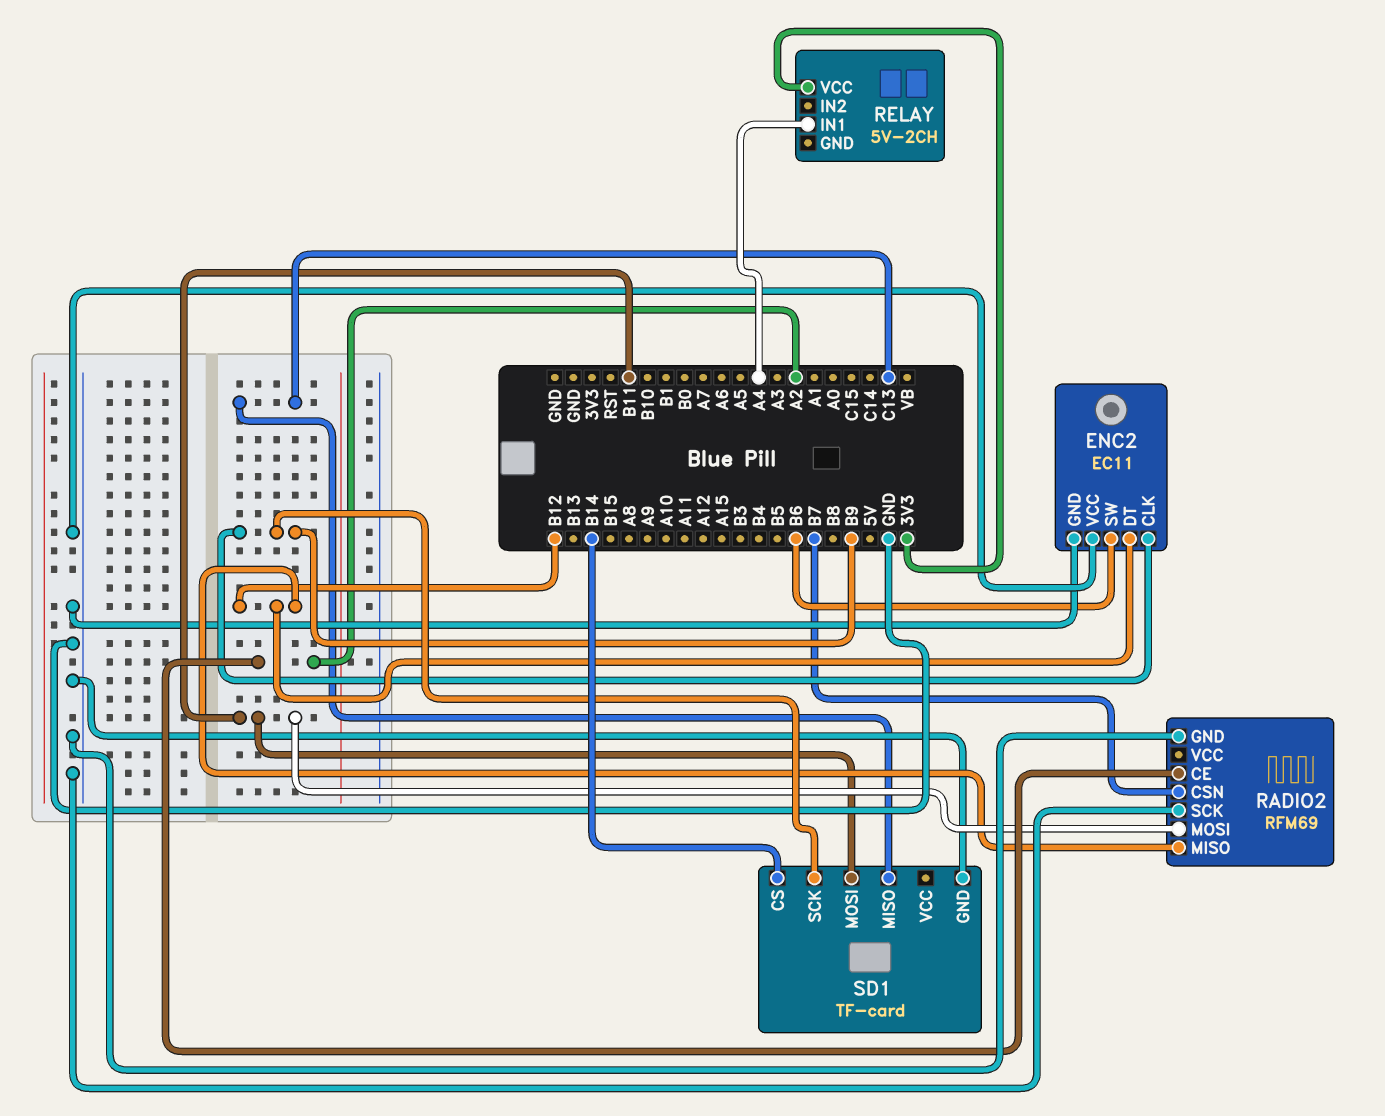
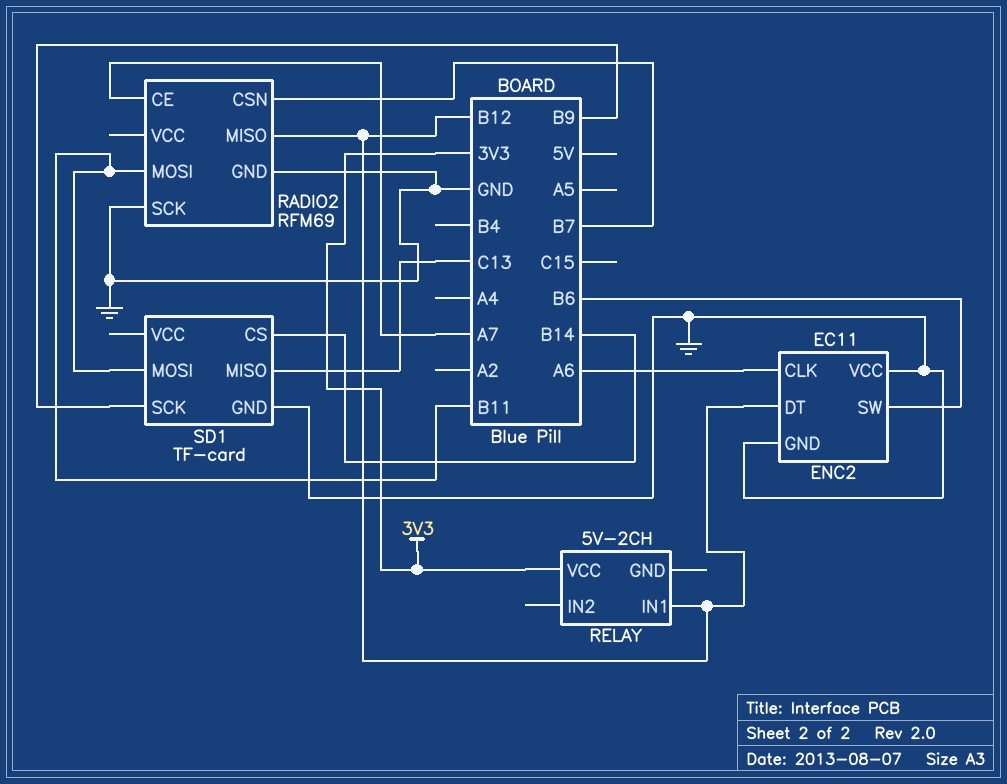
ENC2 pin CLK: B9 -> A6
RADIO2 pin CE: A2 -> A7
RELAY pin IN1: A4 -> B12

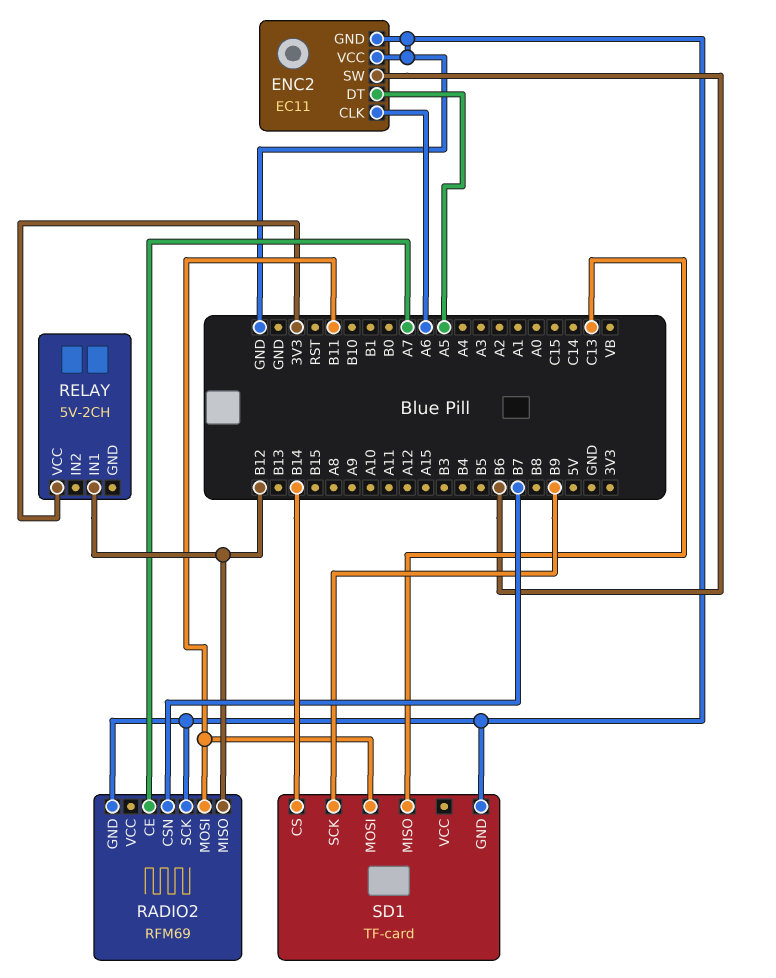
ENC2 pin DT: B12 -> A5

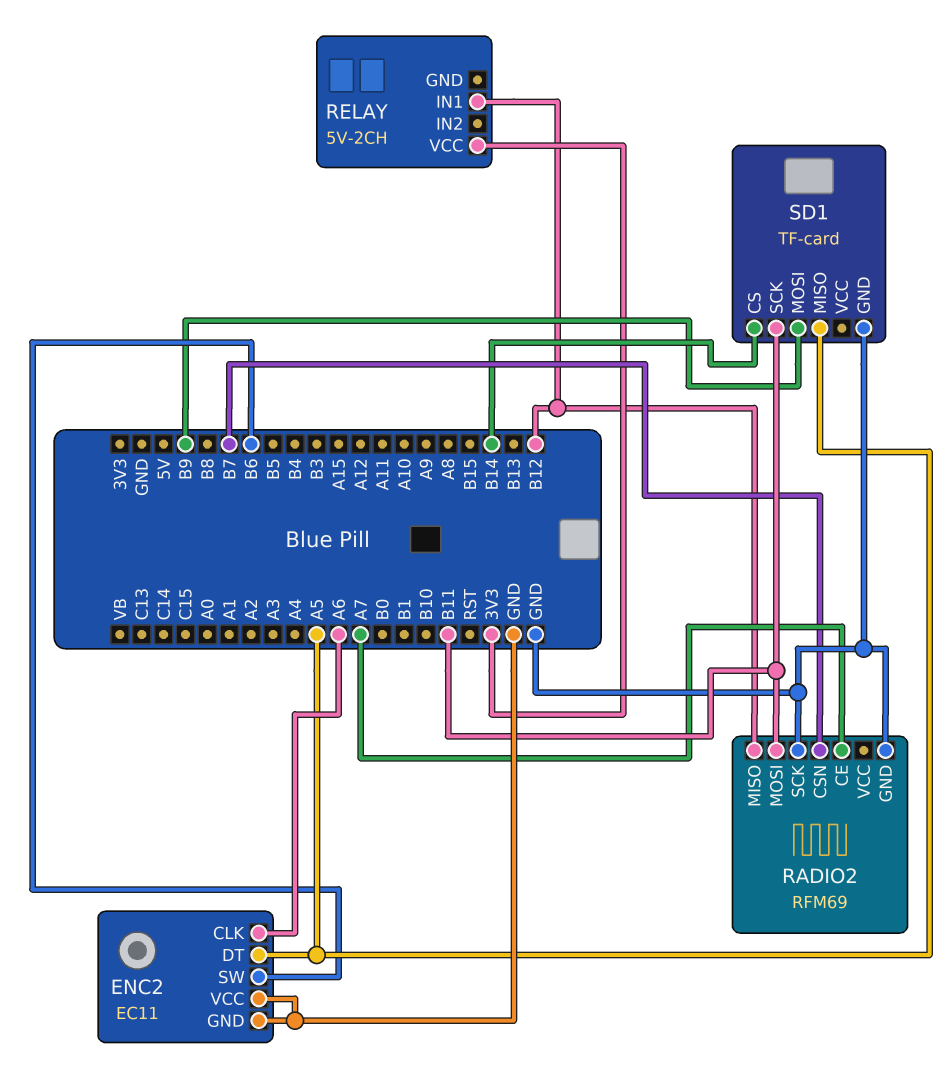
SD1 pin MISO: C13 -> A5
SD1 pin MOSI: B11 -> B9
SD1 pin SCK: B9 -> B11

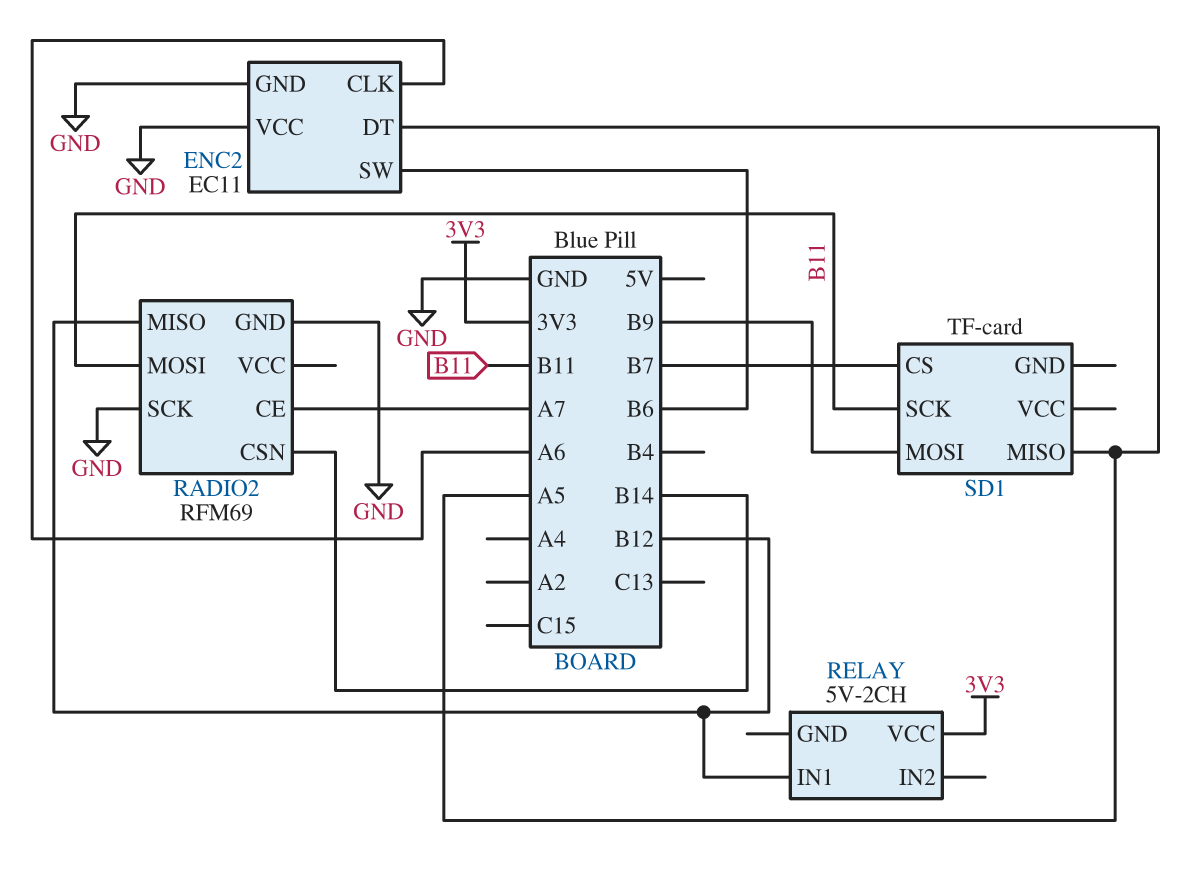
RADIO2 pin CSN: B7 -> B14
SD1 pin CS: B14 -> B7
SD1 pin GND: GND -> none

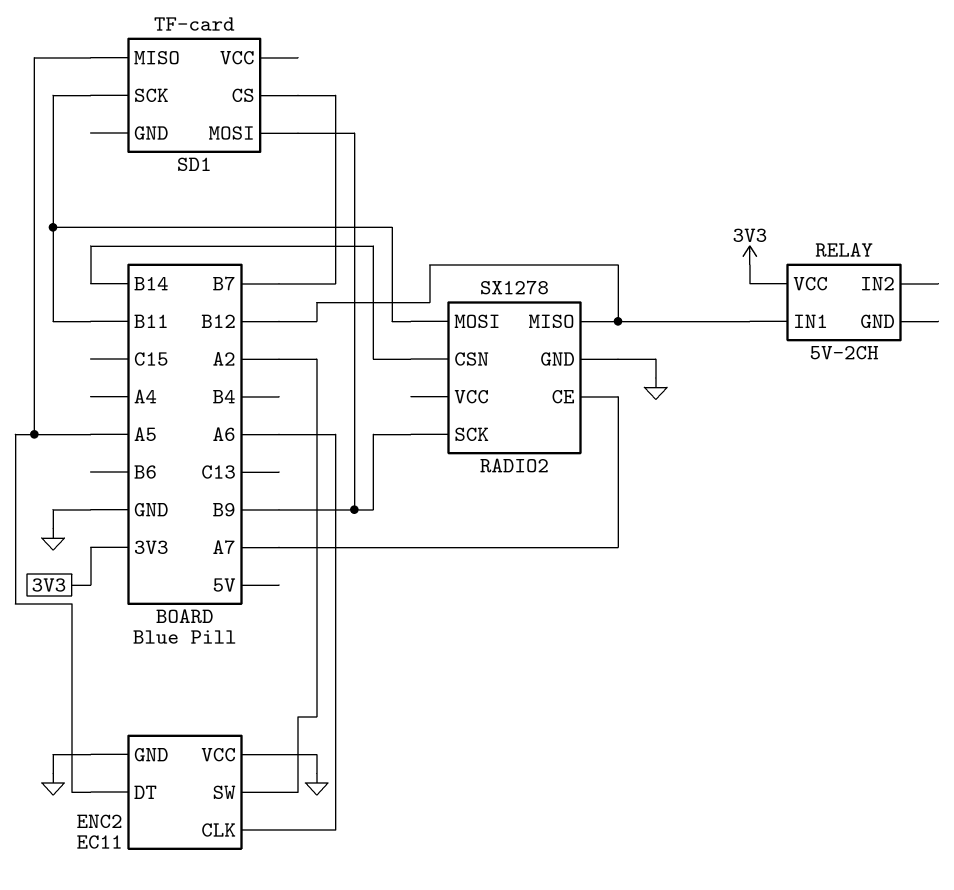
ENC2 pin SW: B6 -> A2
RADIO2: RFM69 -> SX1278
RADIO2 pin SCK: GND -> B9

